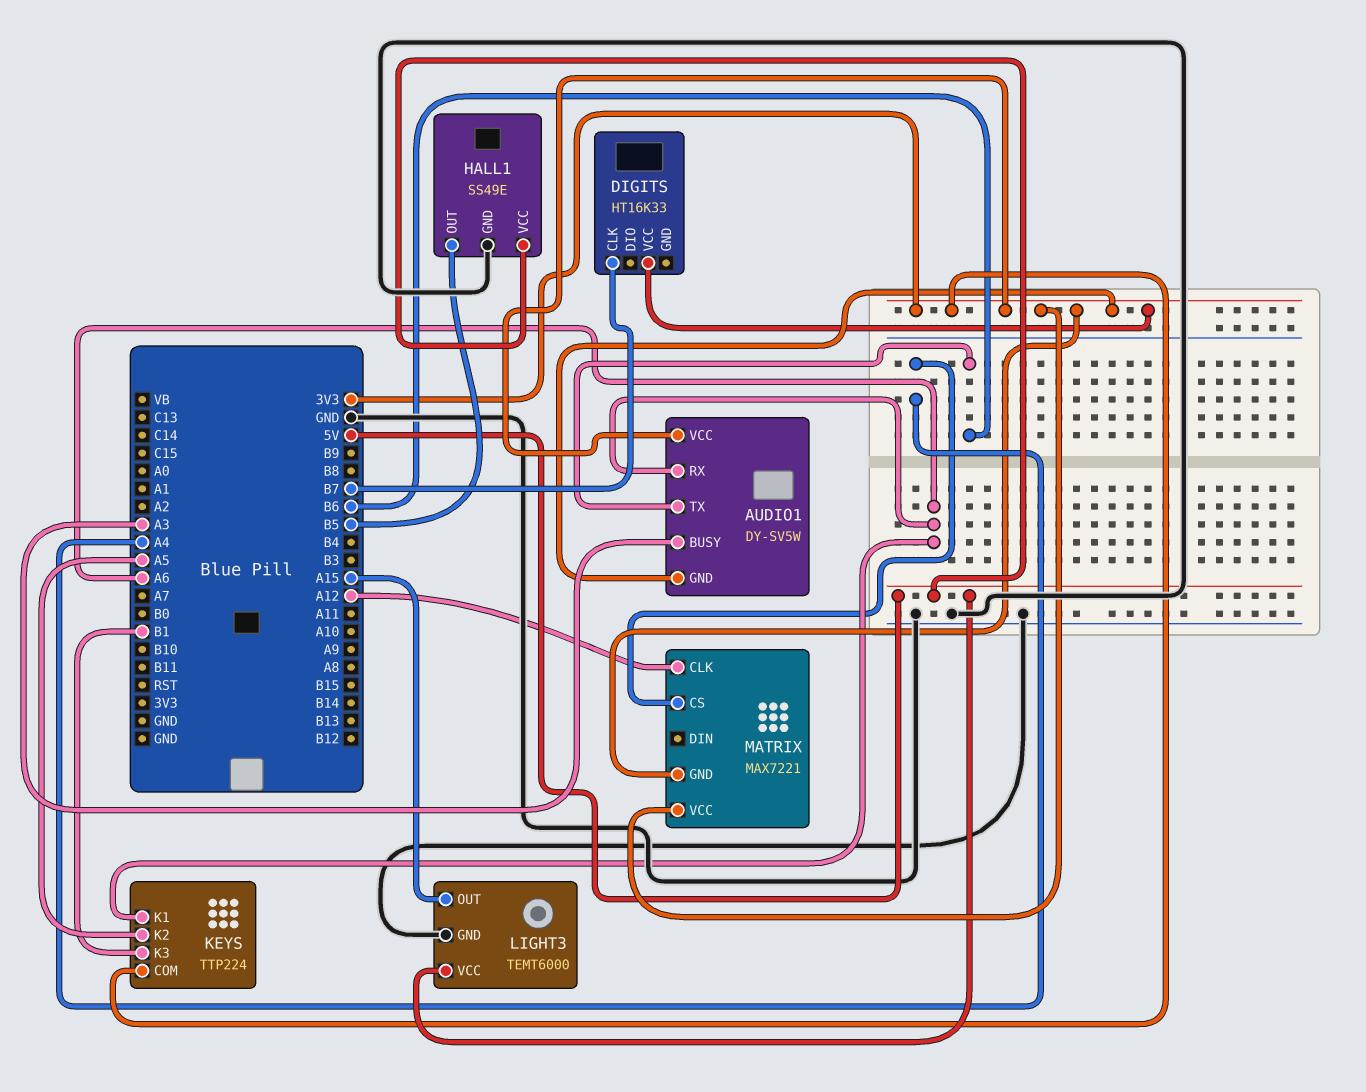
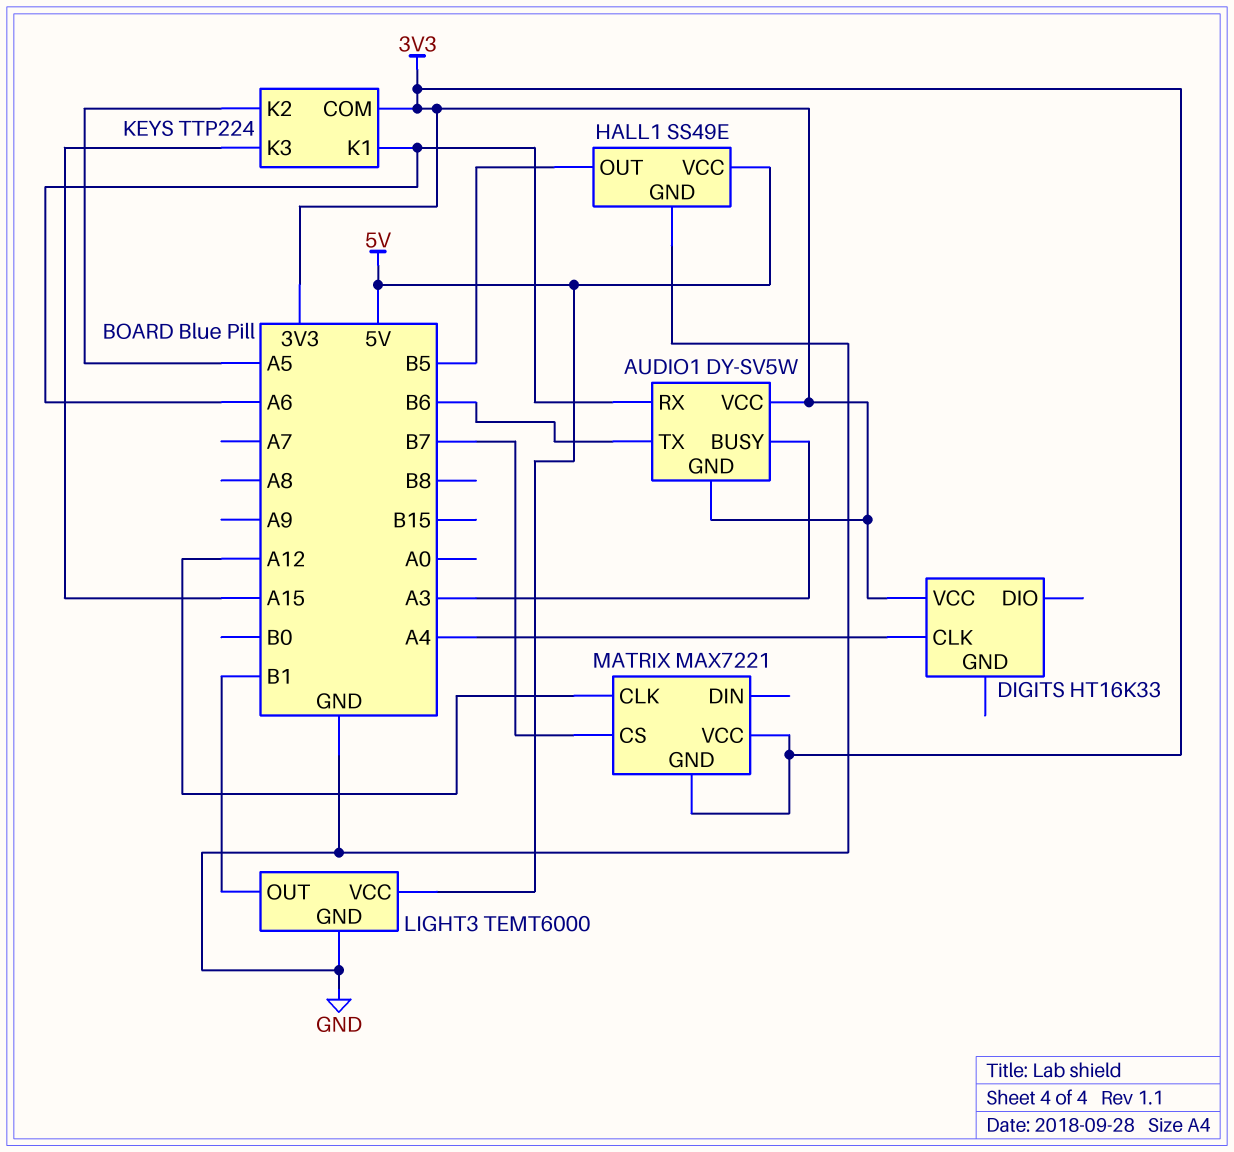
DIGITS pin CLK: B7 -> A4
KEYS pin K3: B1 -> A15
LIGHT3 pin OUT: A15 -> B1
MATRIX pin CS: A4 -> B7

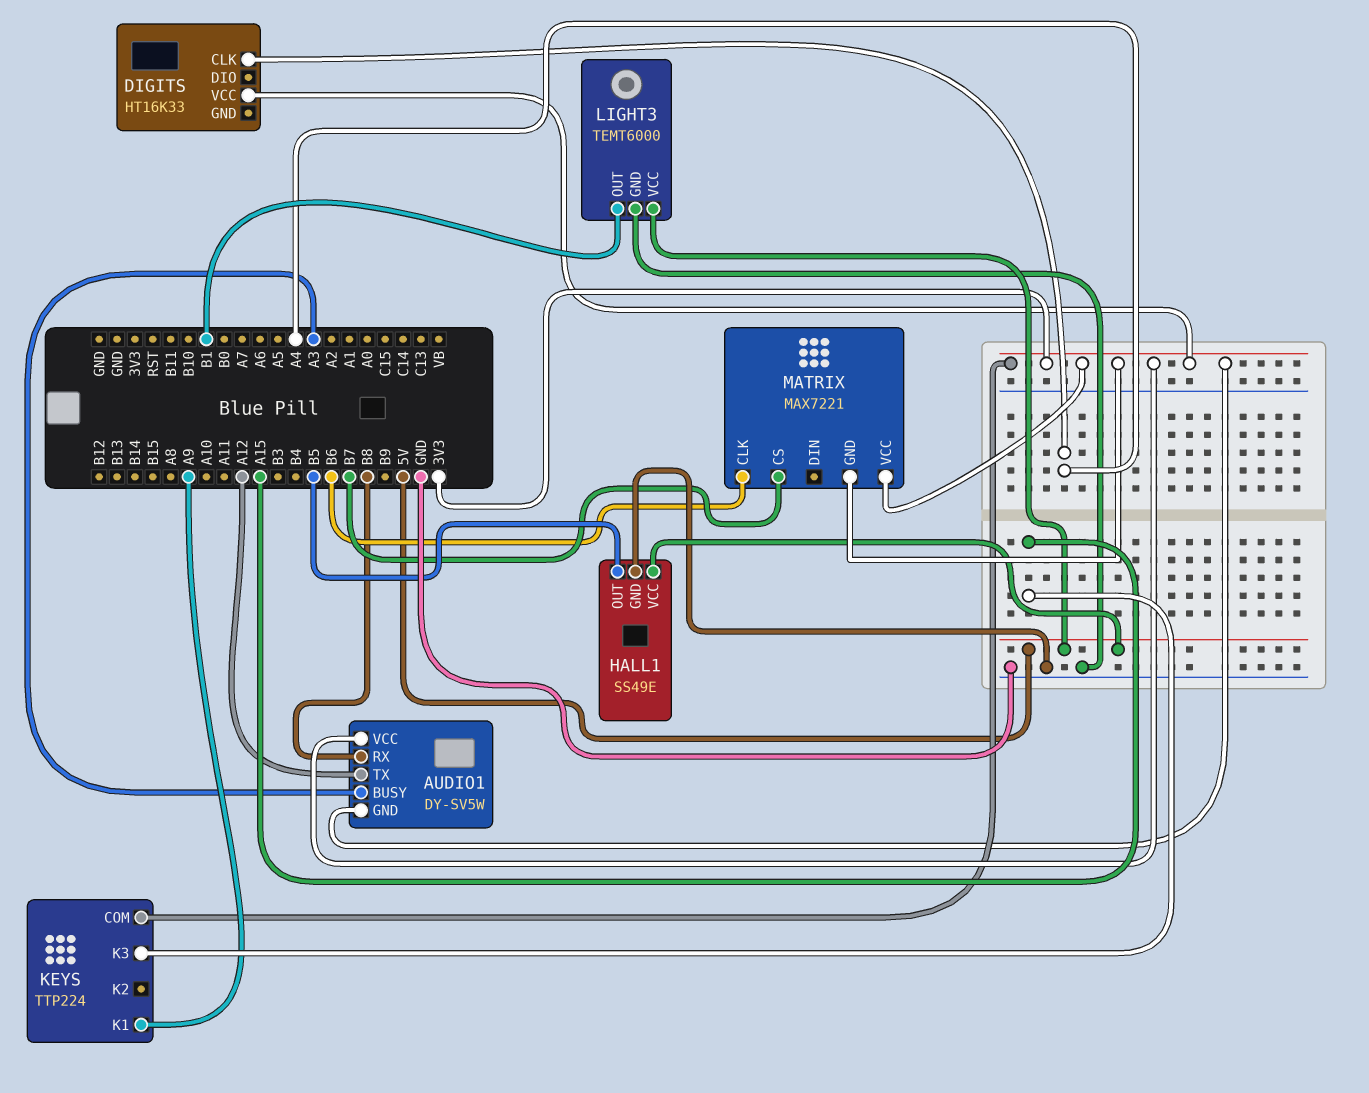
AUDIO1 pin RX: A6 -> B8
AUDIO1 pin TX: B6 -> A12
KEYS pin K1: A6 -> A9
KEYS pin K2: A5 -> none
MATRIX pin CLK: A12 -> B6

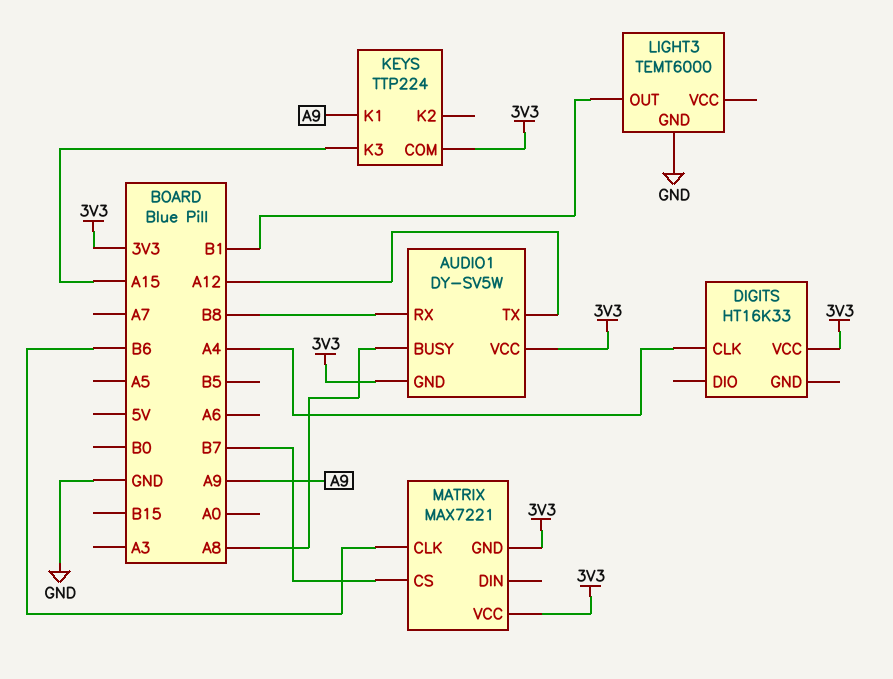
AUDIO1 pin BUSY: A3 -> A8
HALL1: SS49E -> none
HALL1 pin GND: GND -> none
HALL1 pin OUT: B5 -> none
HALL1 pin VCC: 5V -> none
LIGHT3 pin VCC: 5V -> none

